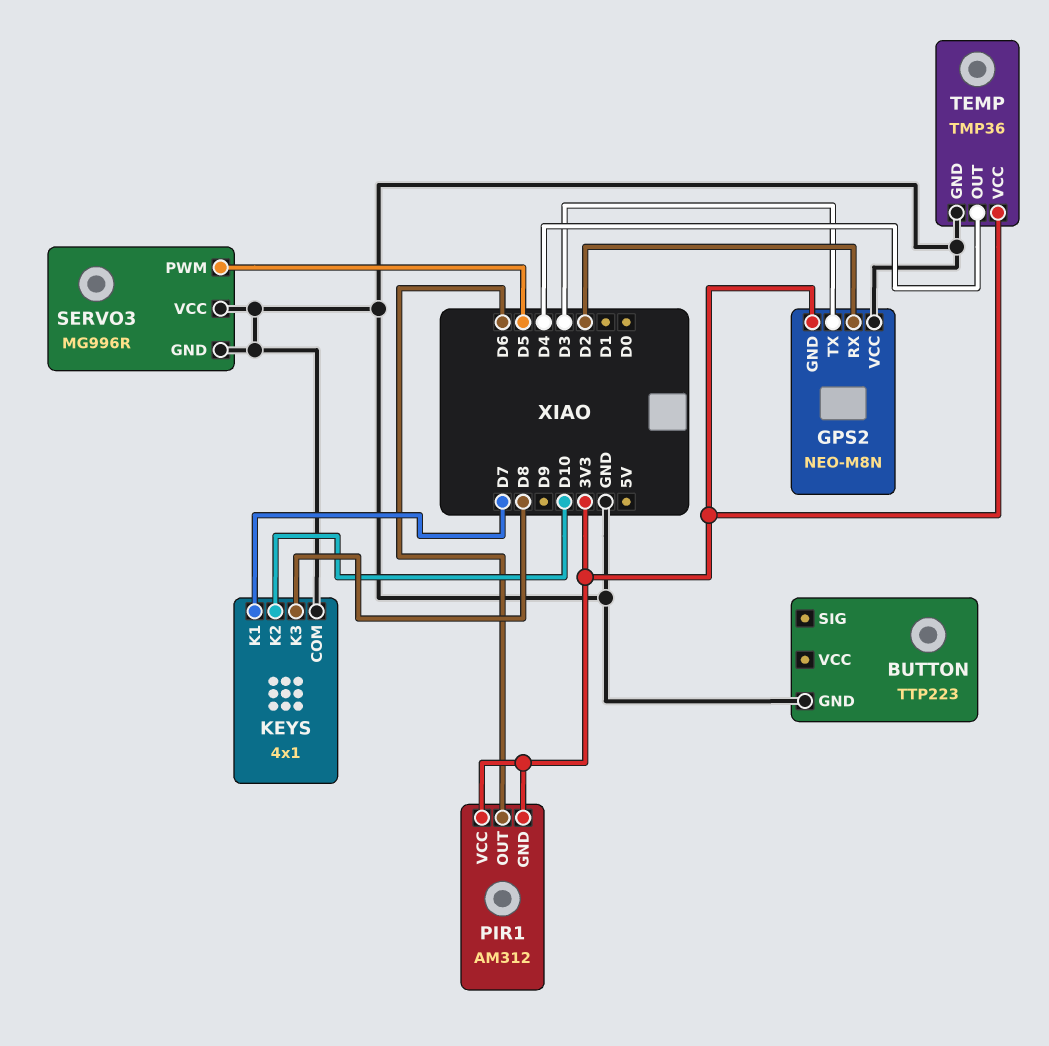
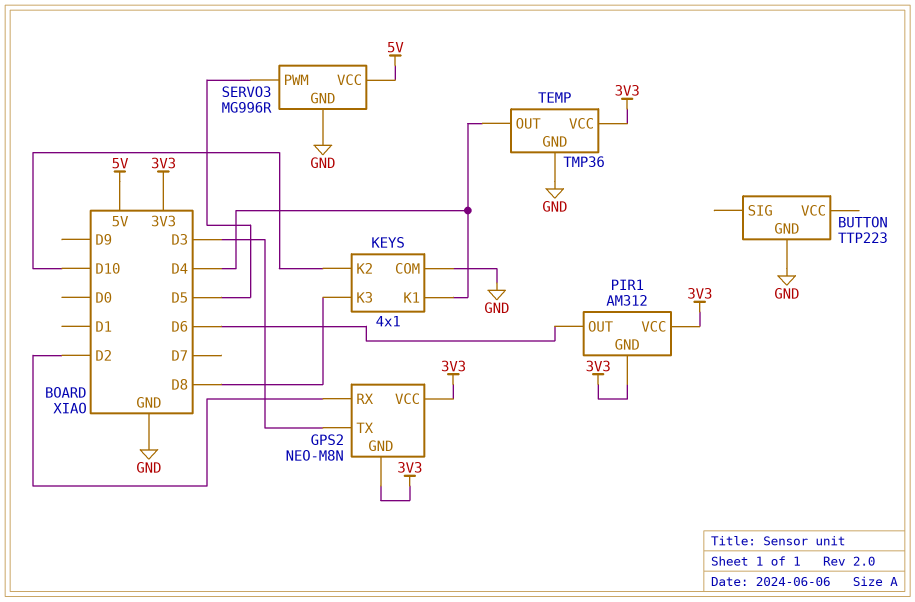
GPS2 pin VCC: GND -> 3V3
KEYS pin K1: D7 -> D4
SERVO3 pin VCC: GND -> 5V

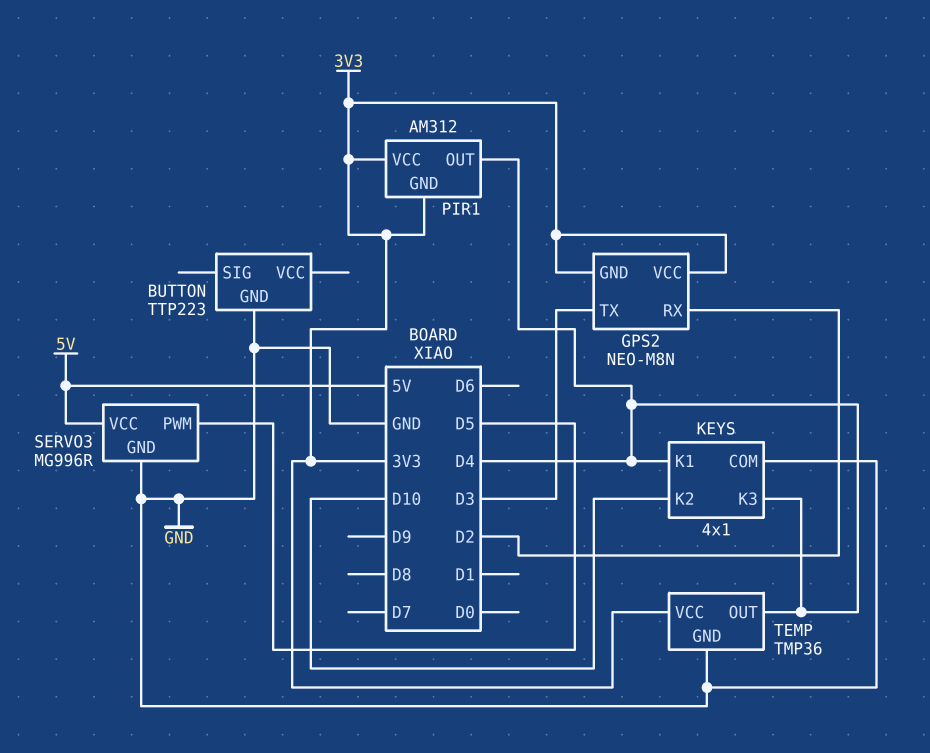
KEYS pin K3: D8 -> D4
PIR1 pin OUT: D6 -> D4

